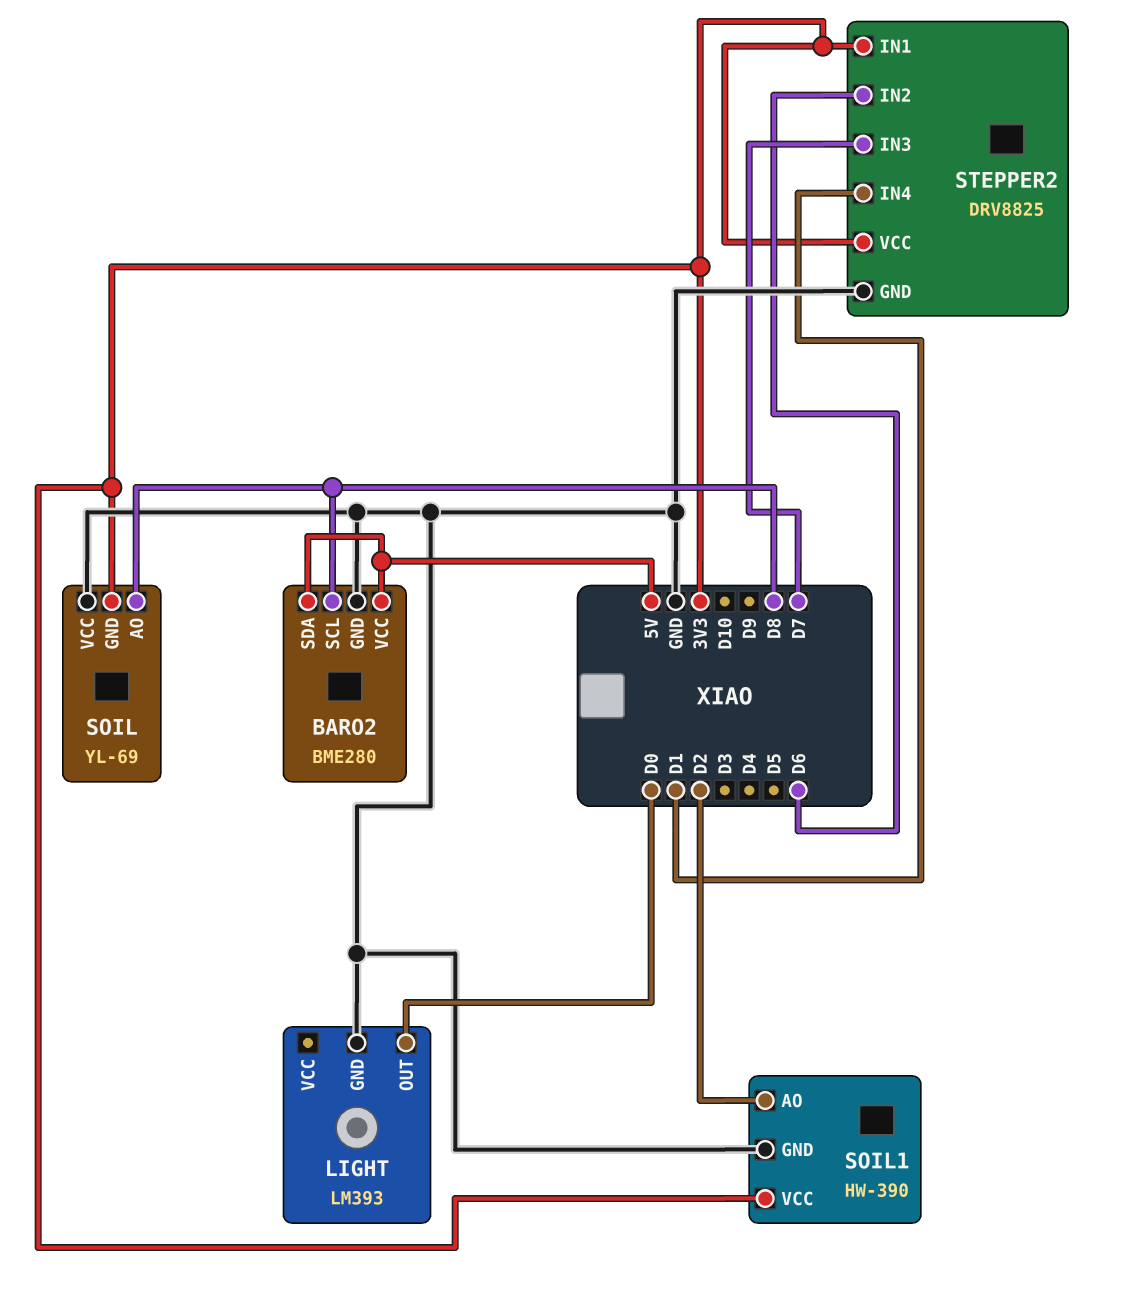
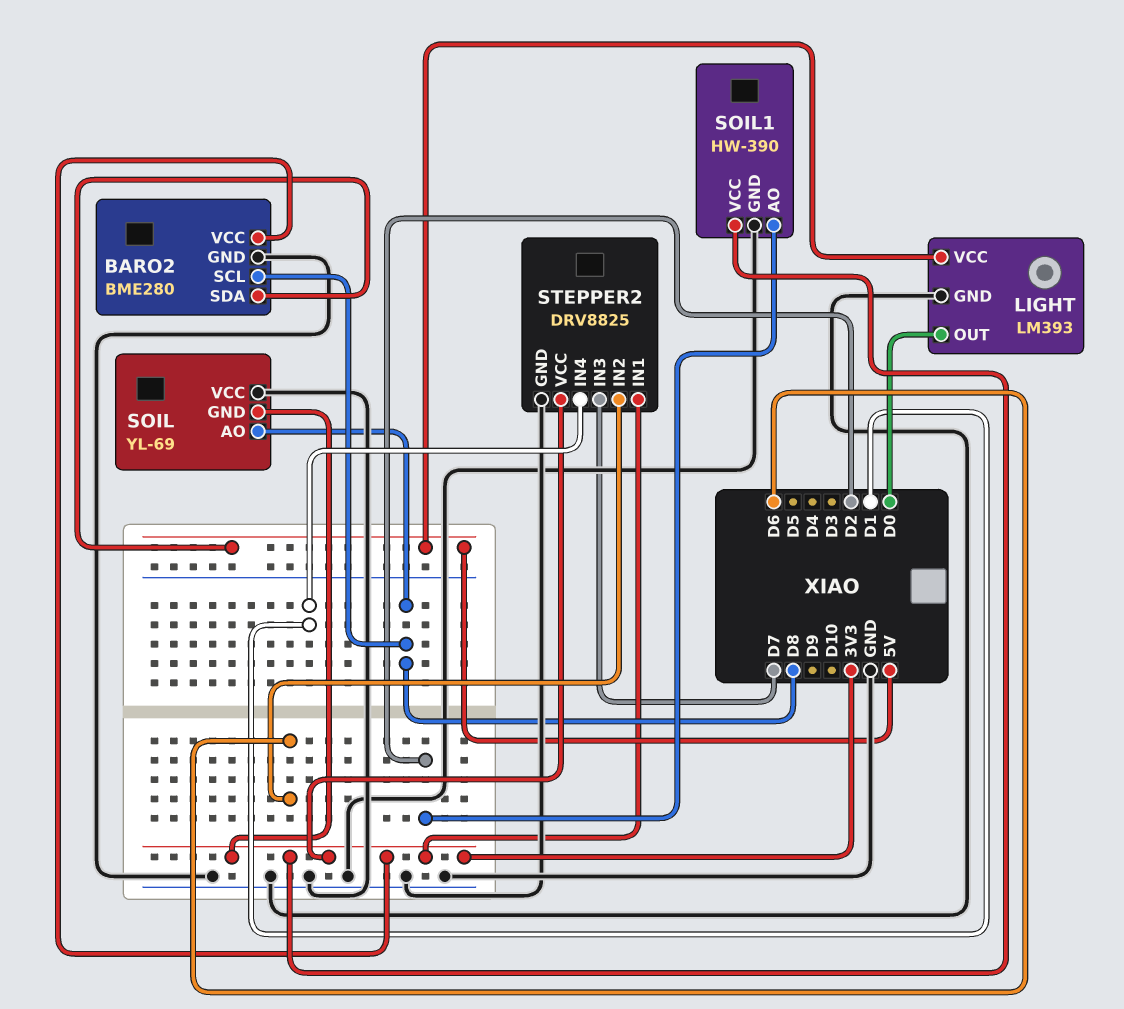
BARO2 pin VCC: 5V -> 3V3
LIGHT pin VCC: none -> 5V

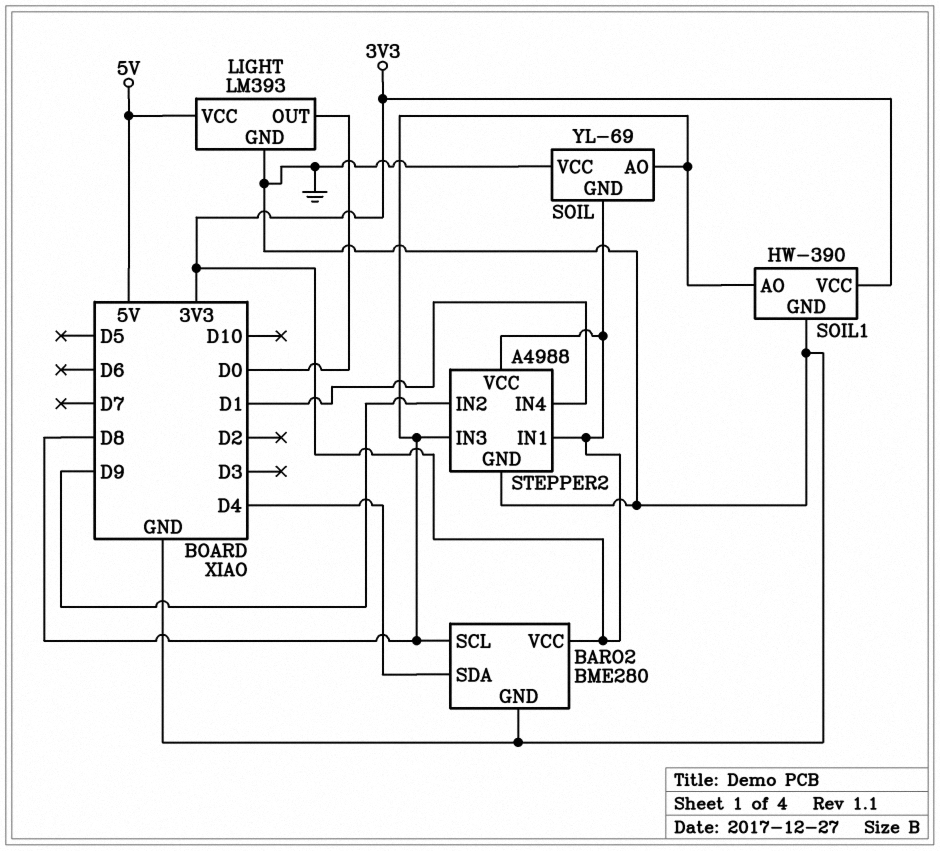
BARO2 pin SDA: 5V -> D4
SOIL1 pin AO: D2 -> D8
STEPPER2: DRV8825 -> A4988
STEPPER2 pin IN2: D6 -> D9
STEPPER2 pin IN3: D7 -> D8

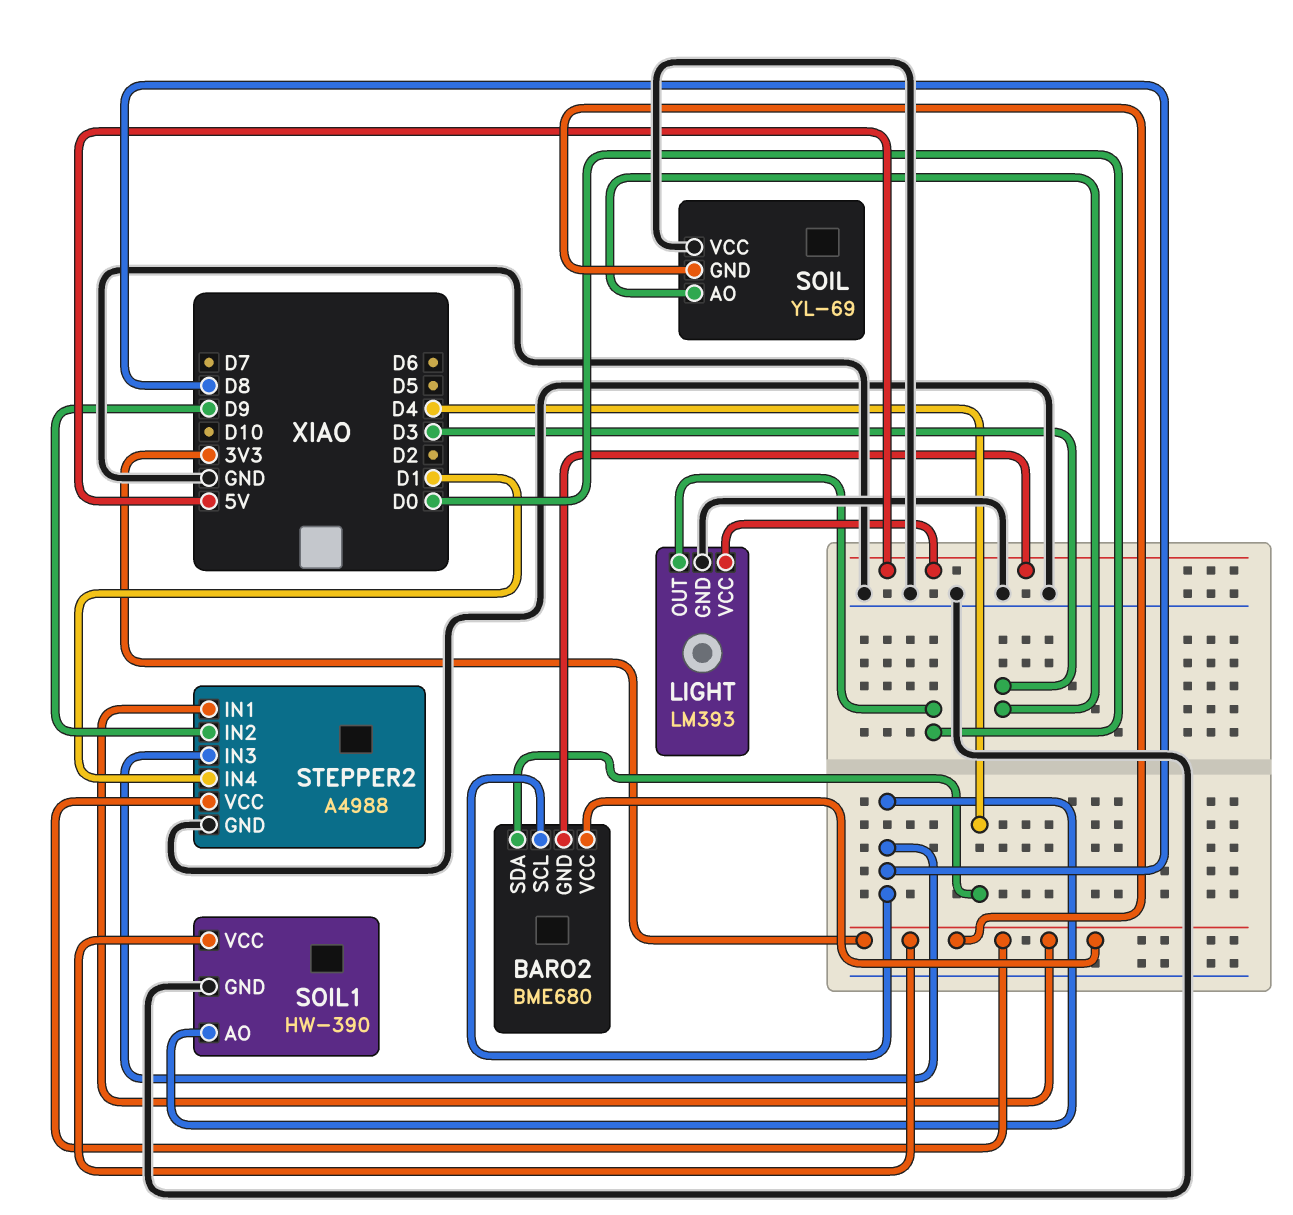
BARO2: BME280 -> BME680
BARO2 pin GND: GND -> 5V
SOIL pin AO: D8 -> D3

